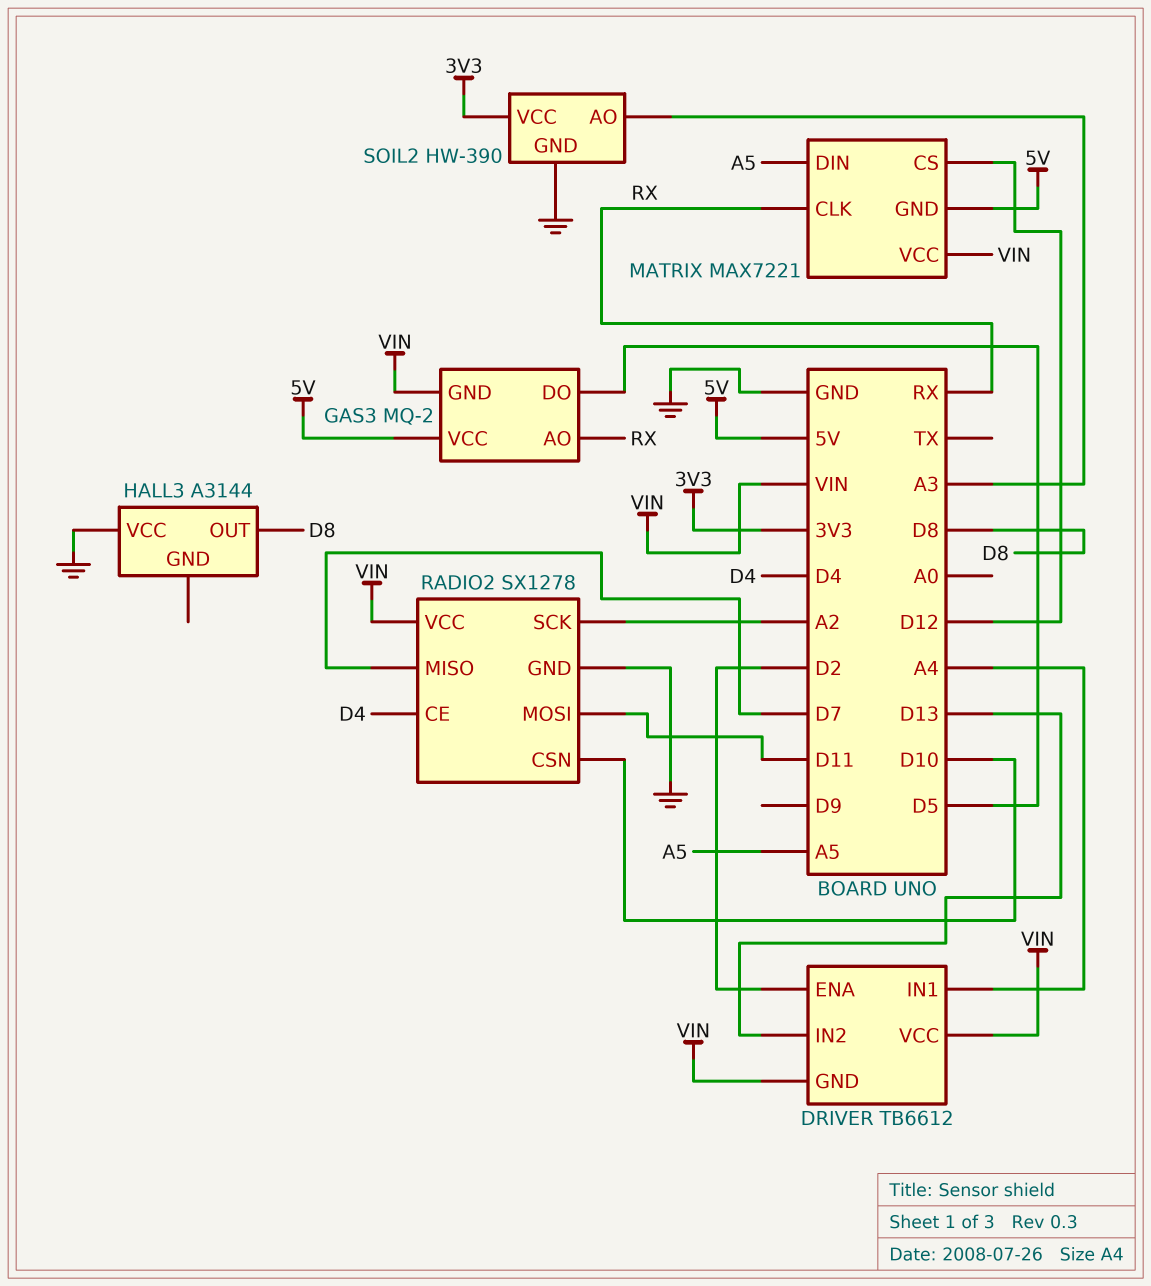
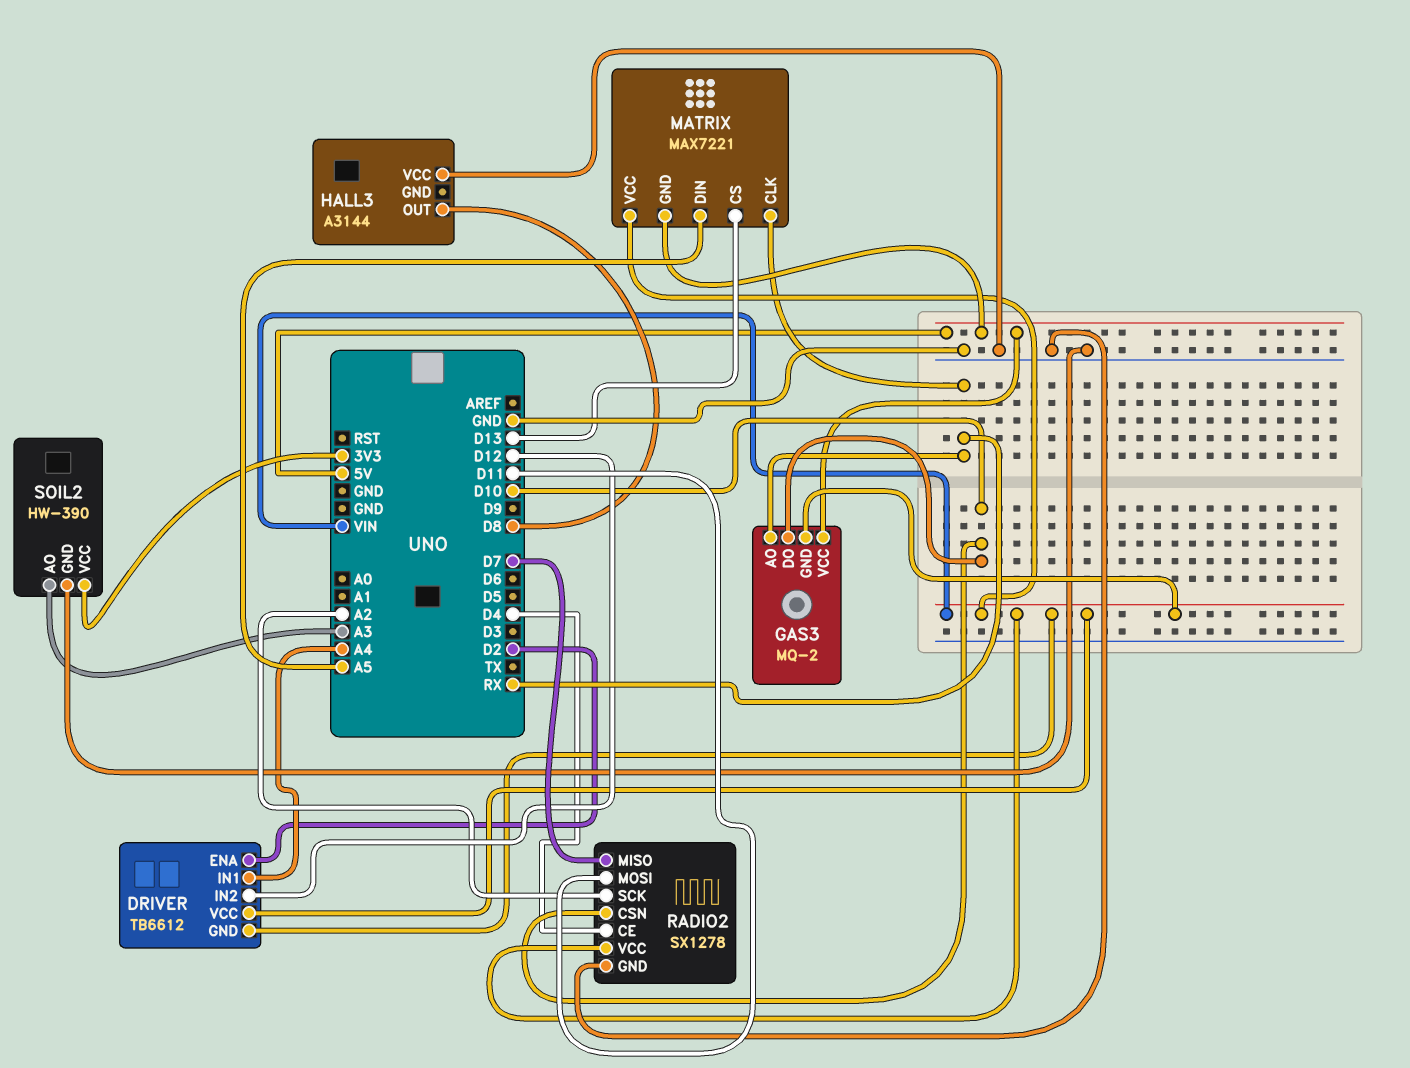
DRIVER pin IN2: D13 -> D12
GAS3 pin DO: D5 -> D10
MATRIX pin CS: D12 -> D13

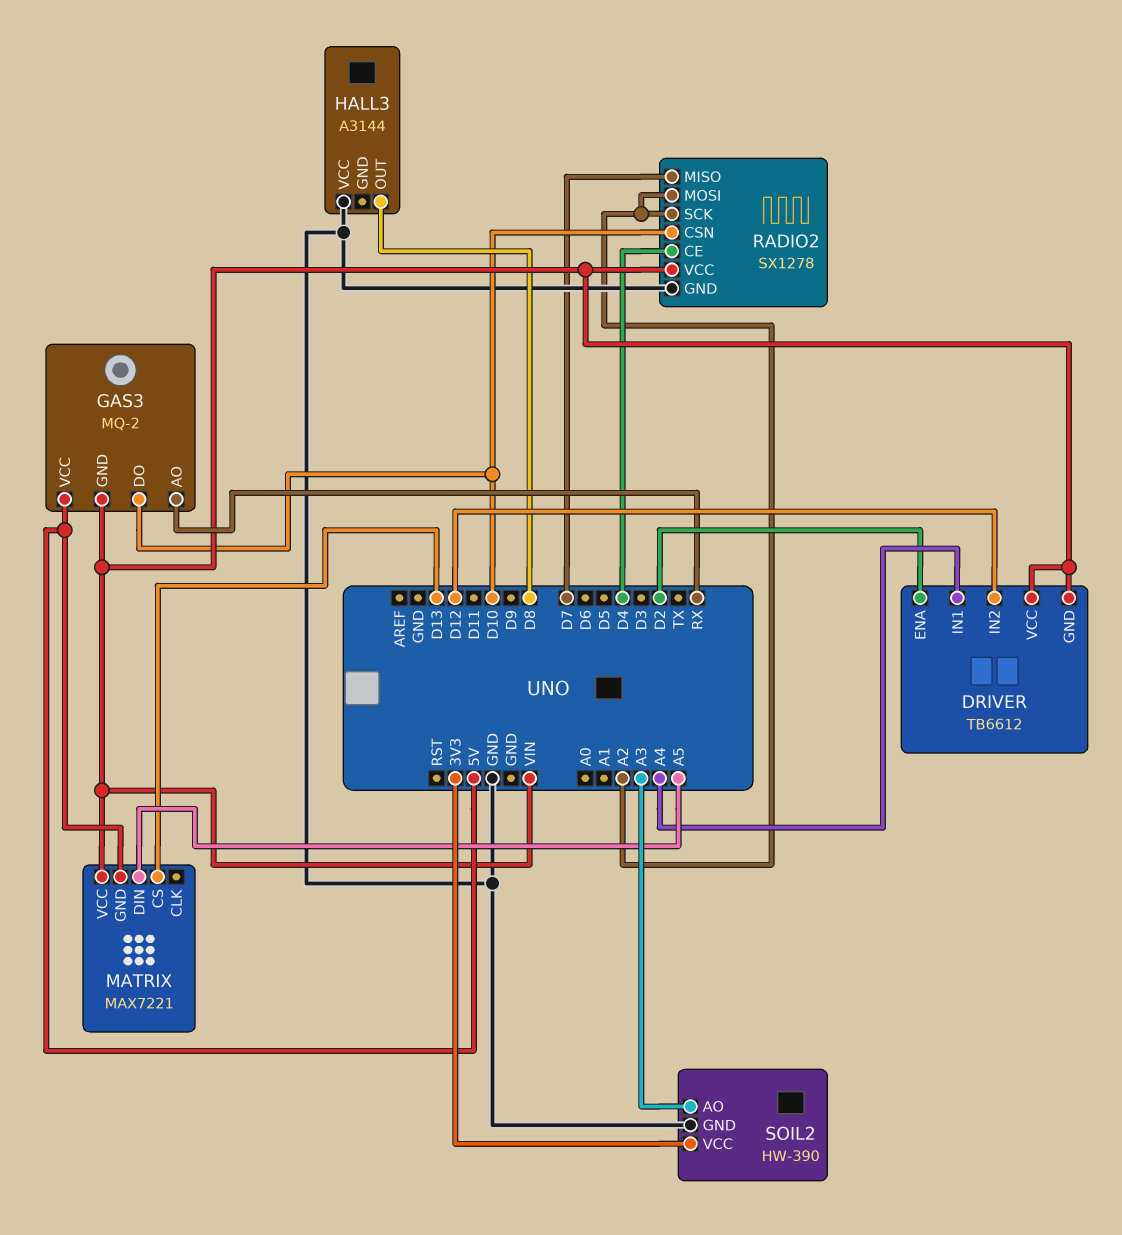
MATRIX pin CLK: RX -> none
RADIO2 pin MOSI: D11 -> A2

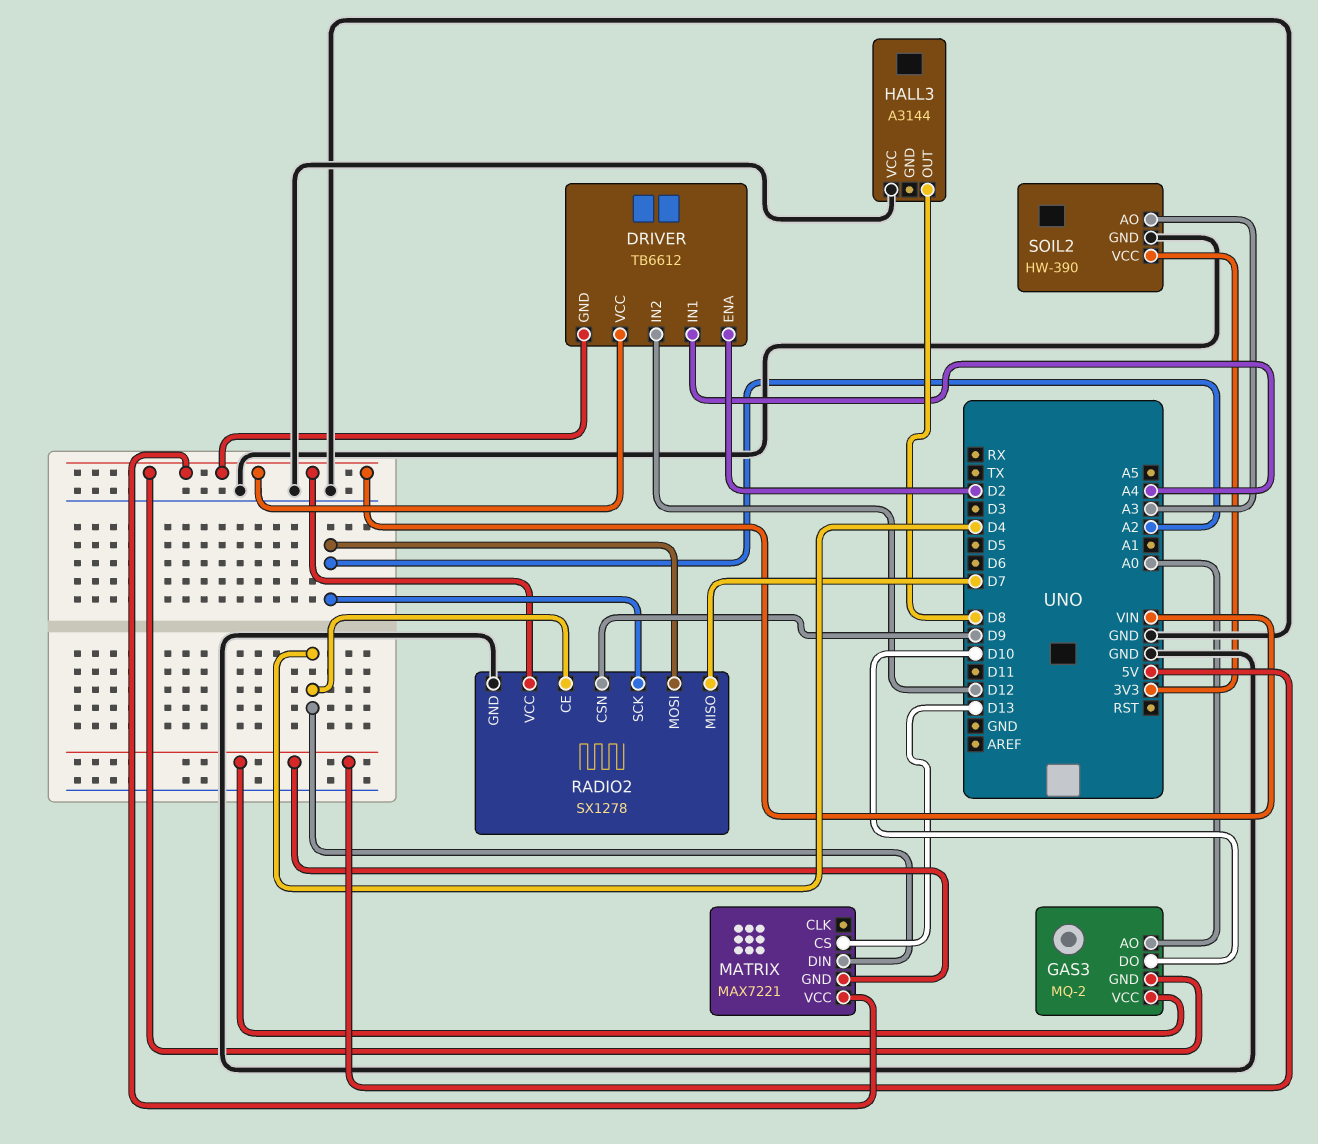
GAS3 pin AO: RX -> A0
MATRIX pin DIN: A5 -> D4
RADIO2 pin CSN: D10 -> D9

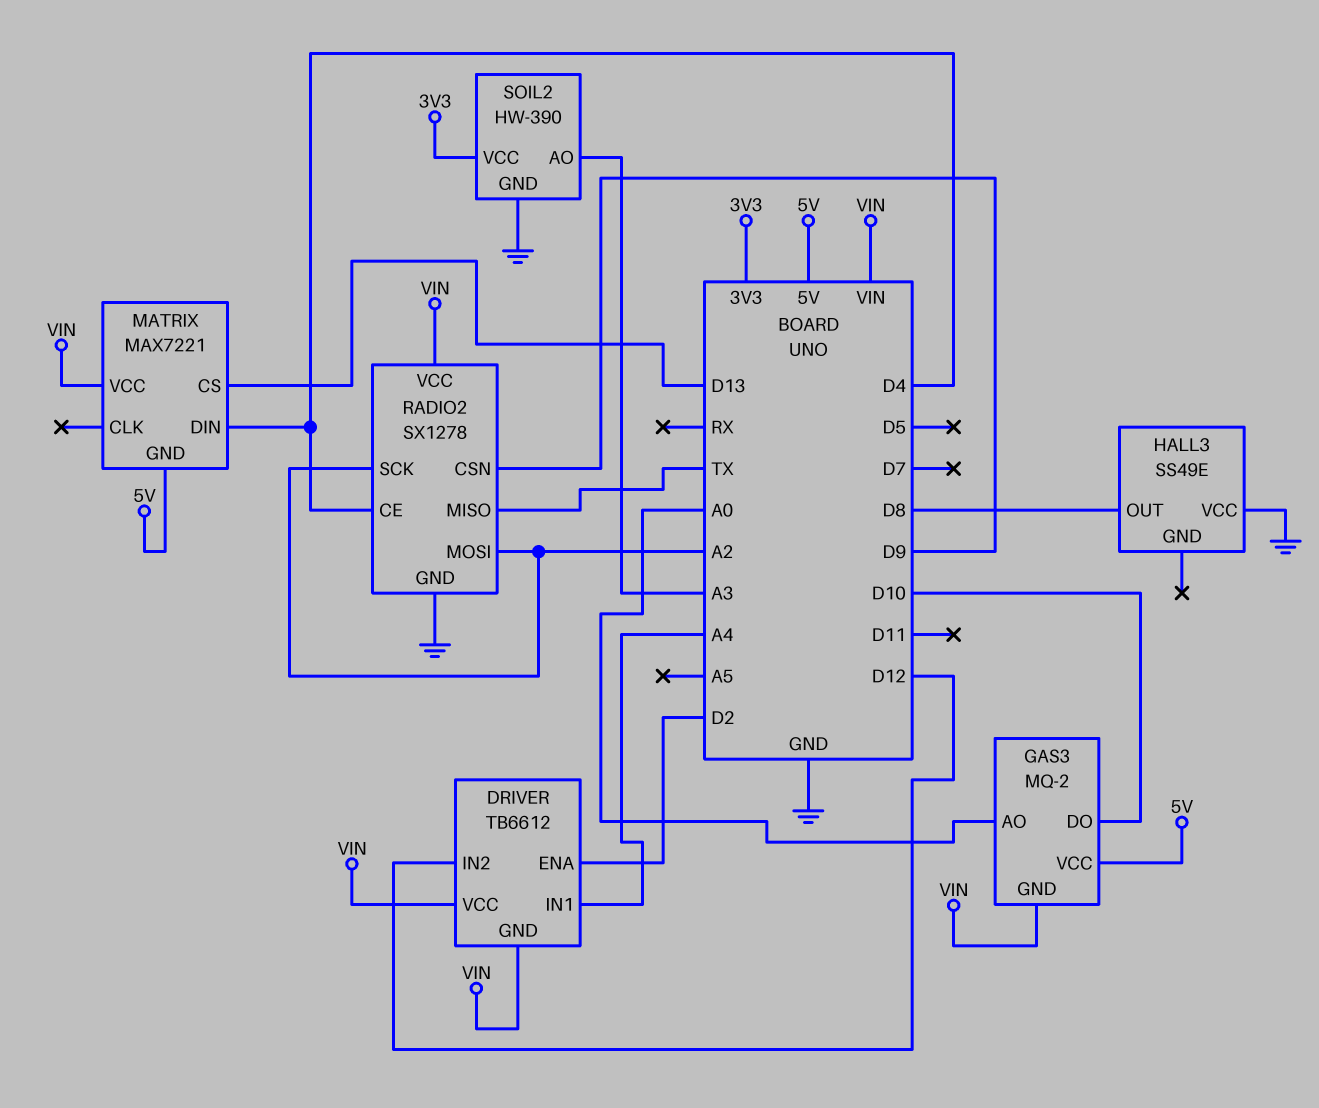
HALL3: A3144 -> SS49E
RADIO2 pin MISO: D7 -> TX

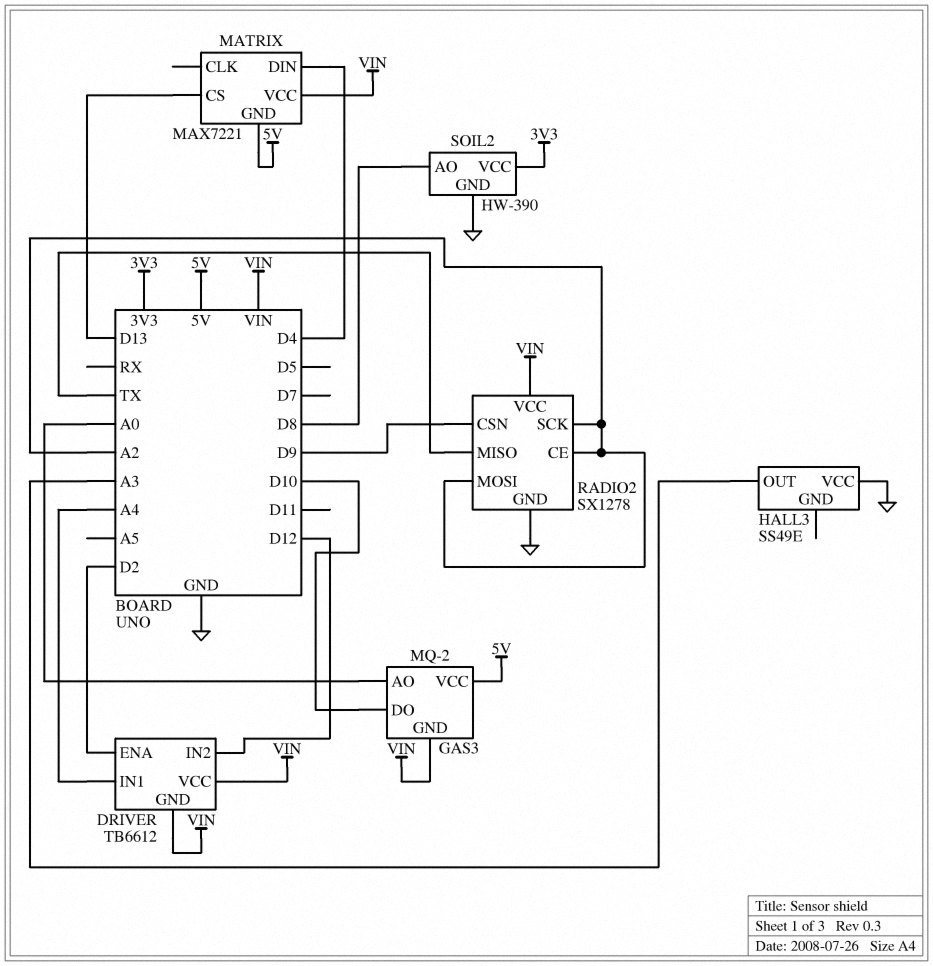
HALL3 pin OUT: D8 -> A3
RADIO2 pin CE: D4 -> A2
SOIL2 pin AO: A3 -> D8

